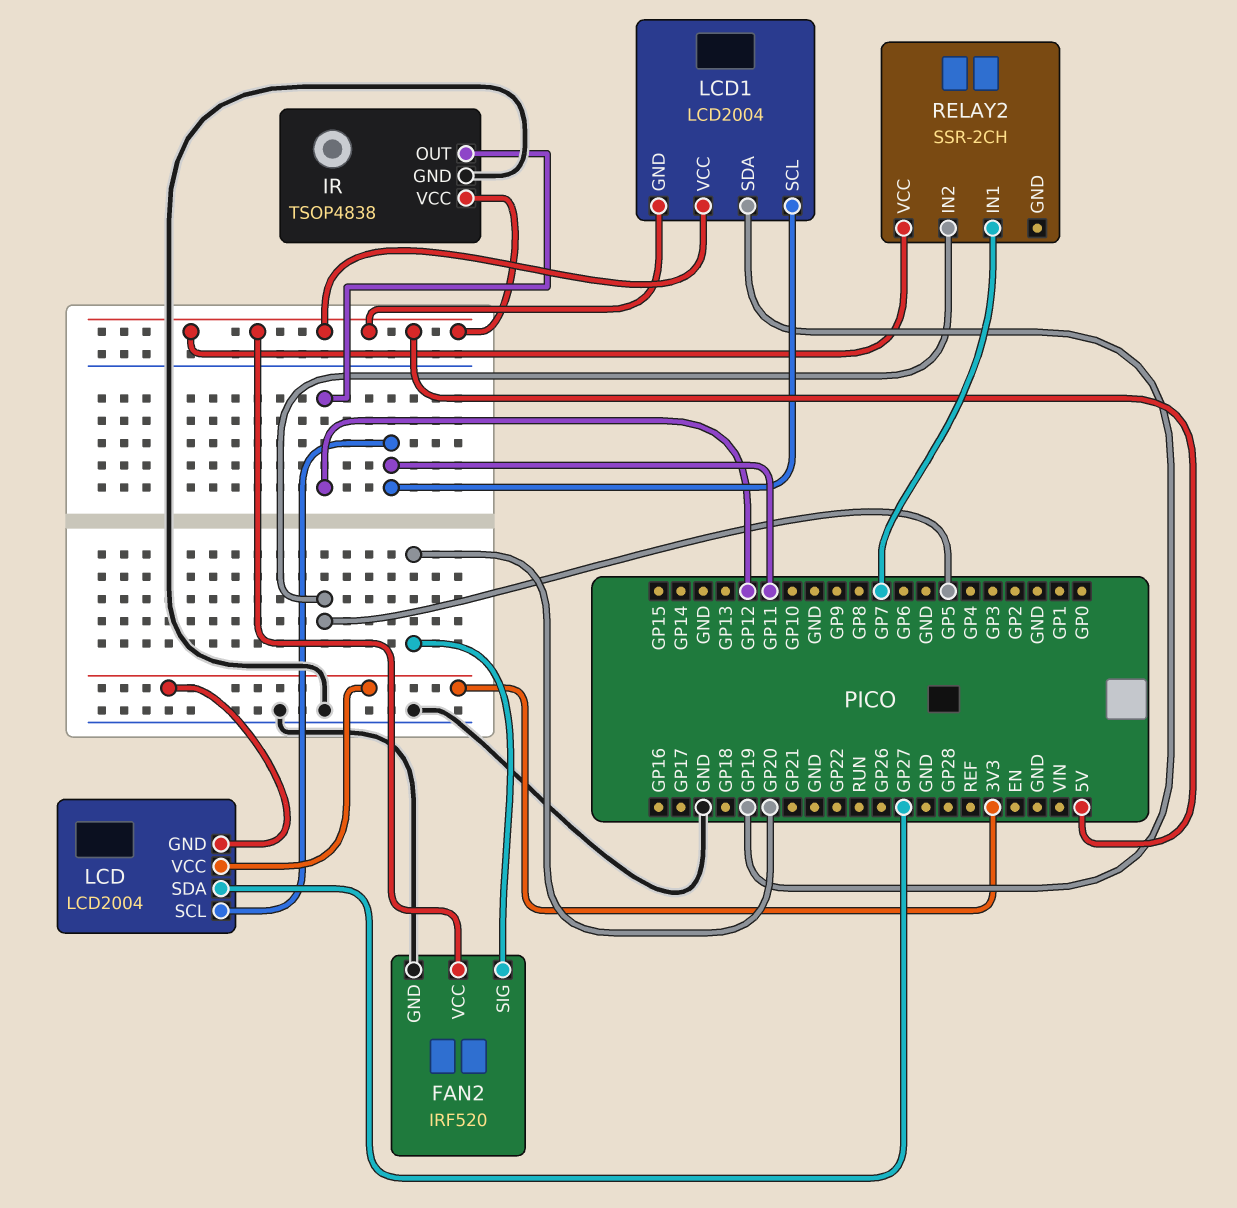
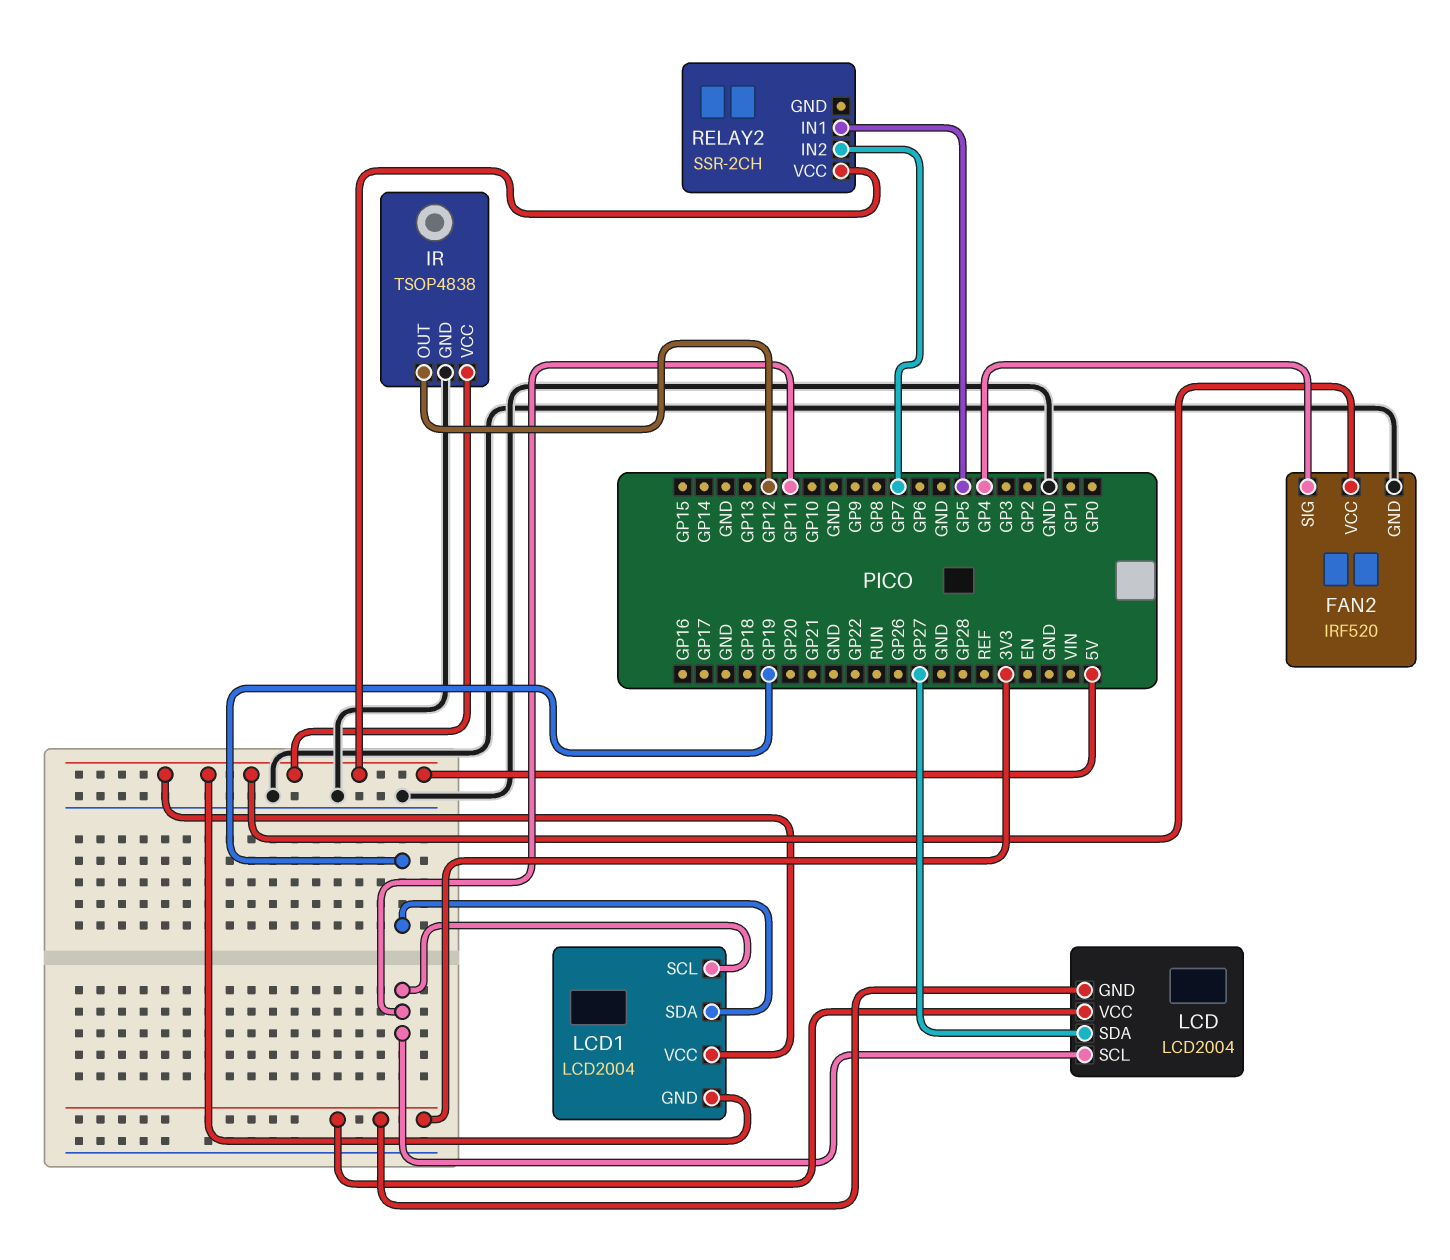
FAN2 pin SIG: GP20 -> GP4
RELAY2 pin IN1: GP7 -> GP5
RELAY2 pin IN2: GP5 -> GP7

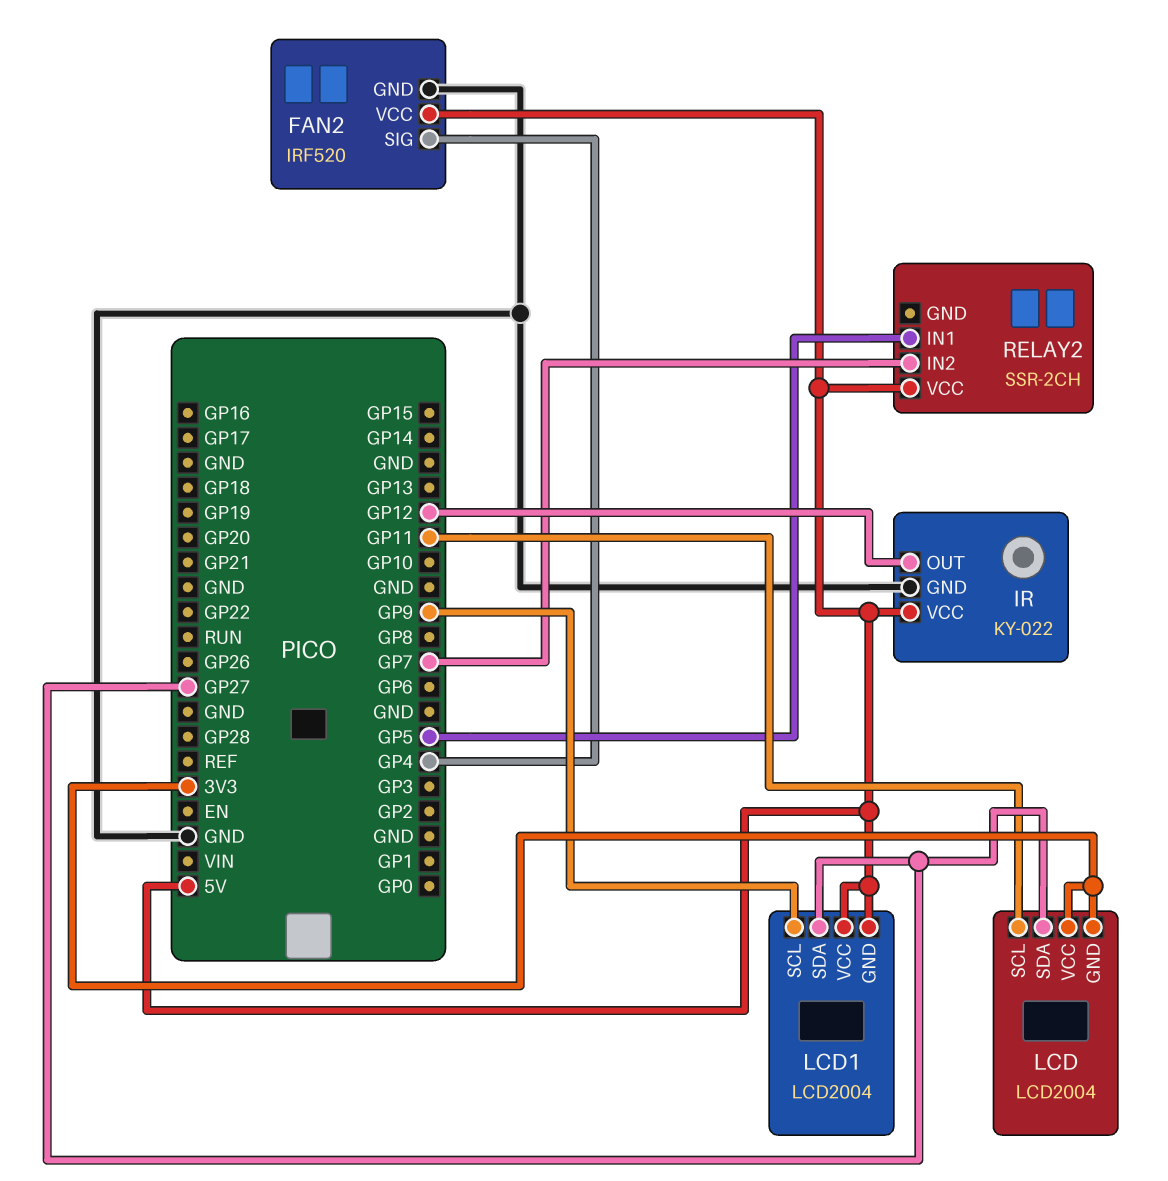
IR: TSOP4838 -> KY-022
LCD1 pin SCL: GP11 -> GP9
LCD1 pin SDA: GP19 -> GP27

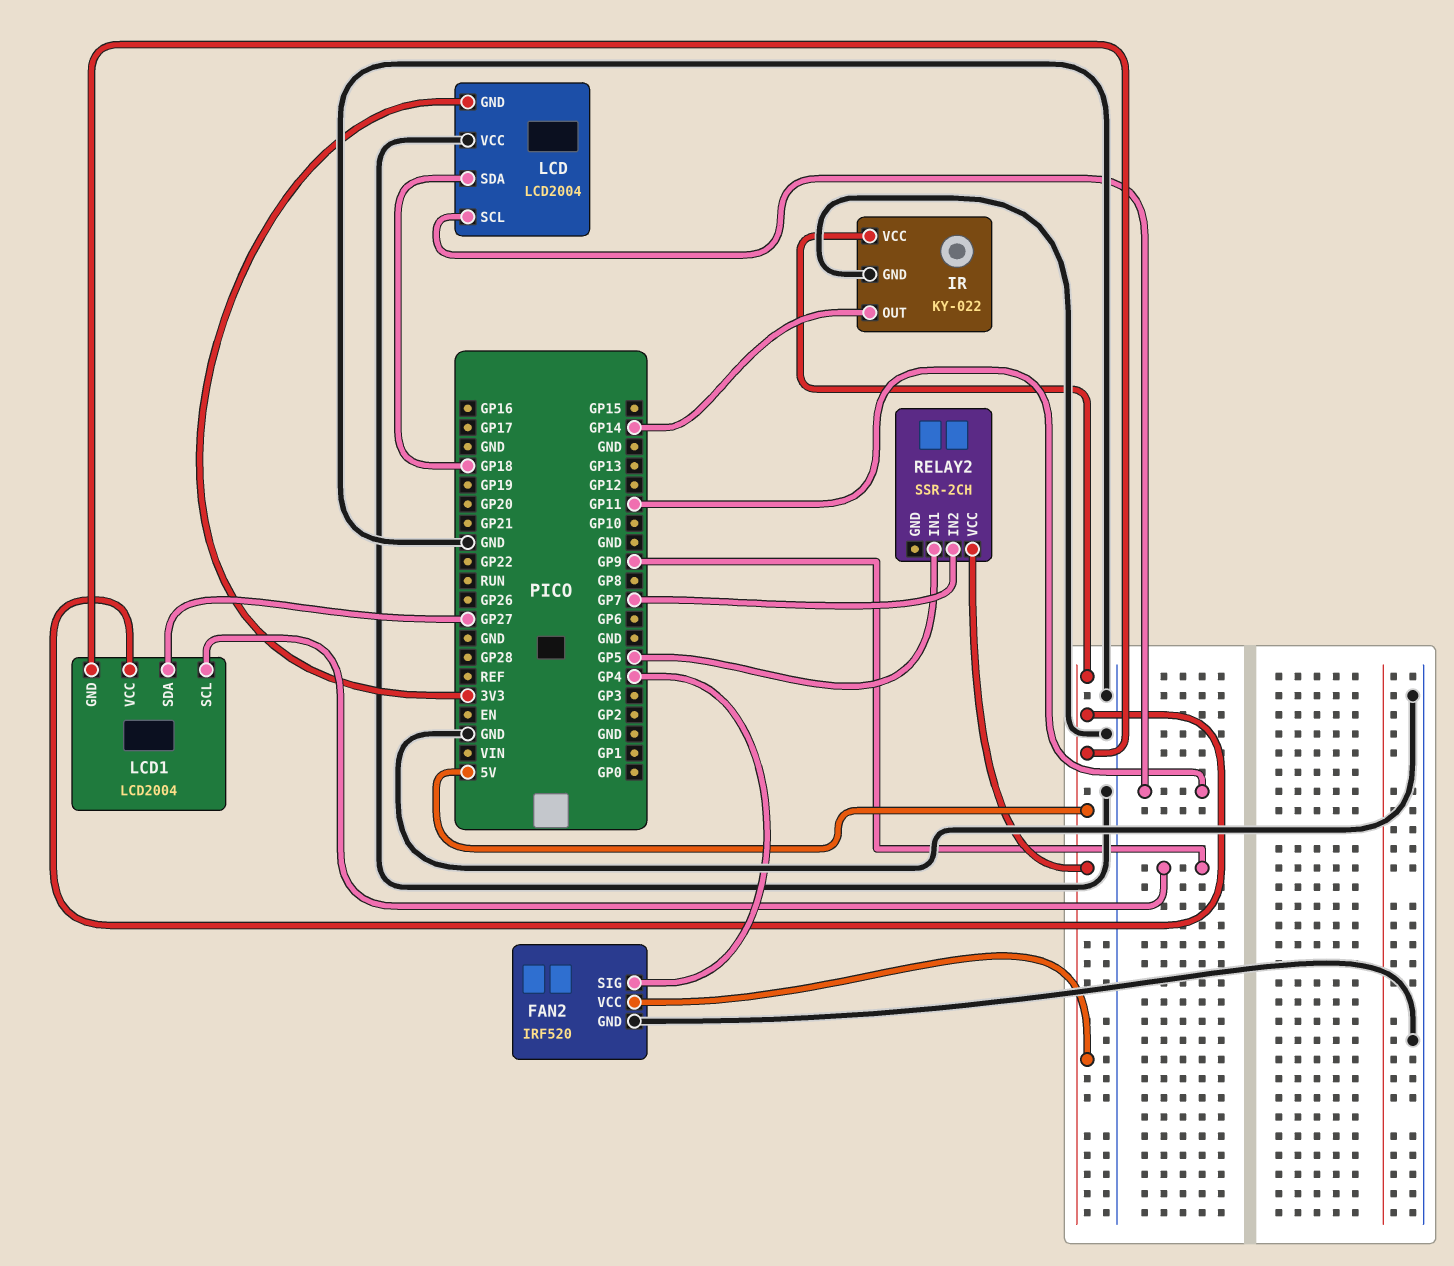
IR pin OUT: GP12 -> GP14
LCD pin SDA: GP27 -> GP18
LCD pin VCC: 3V3 -> GND

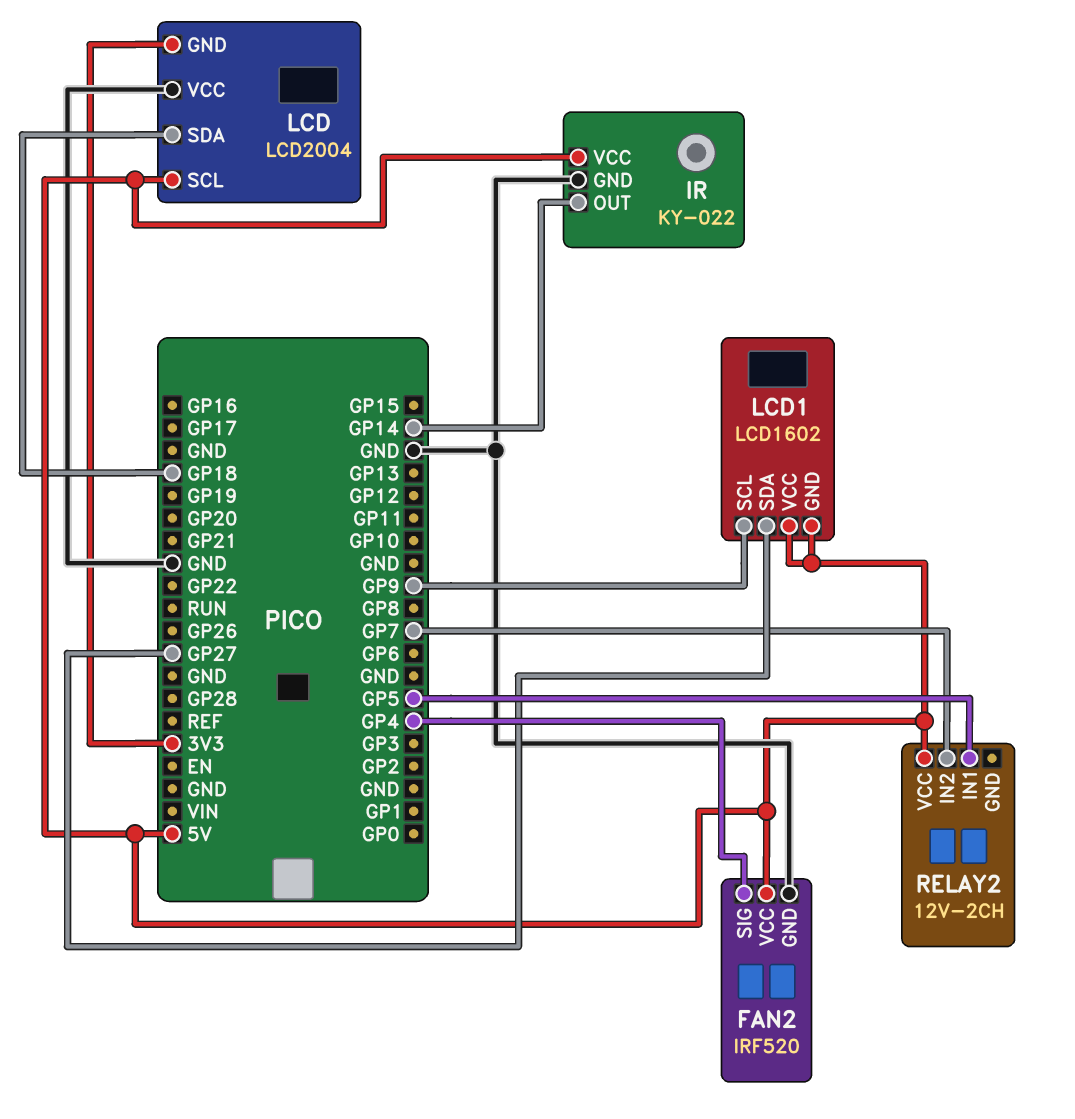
LCD pin SCL: GP11 -> 5V
LCD1: LCD2004 -> LCD1602
RELAY2: SSR-2CH -> 12V-2CH

